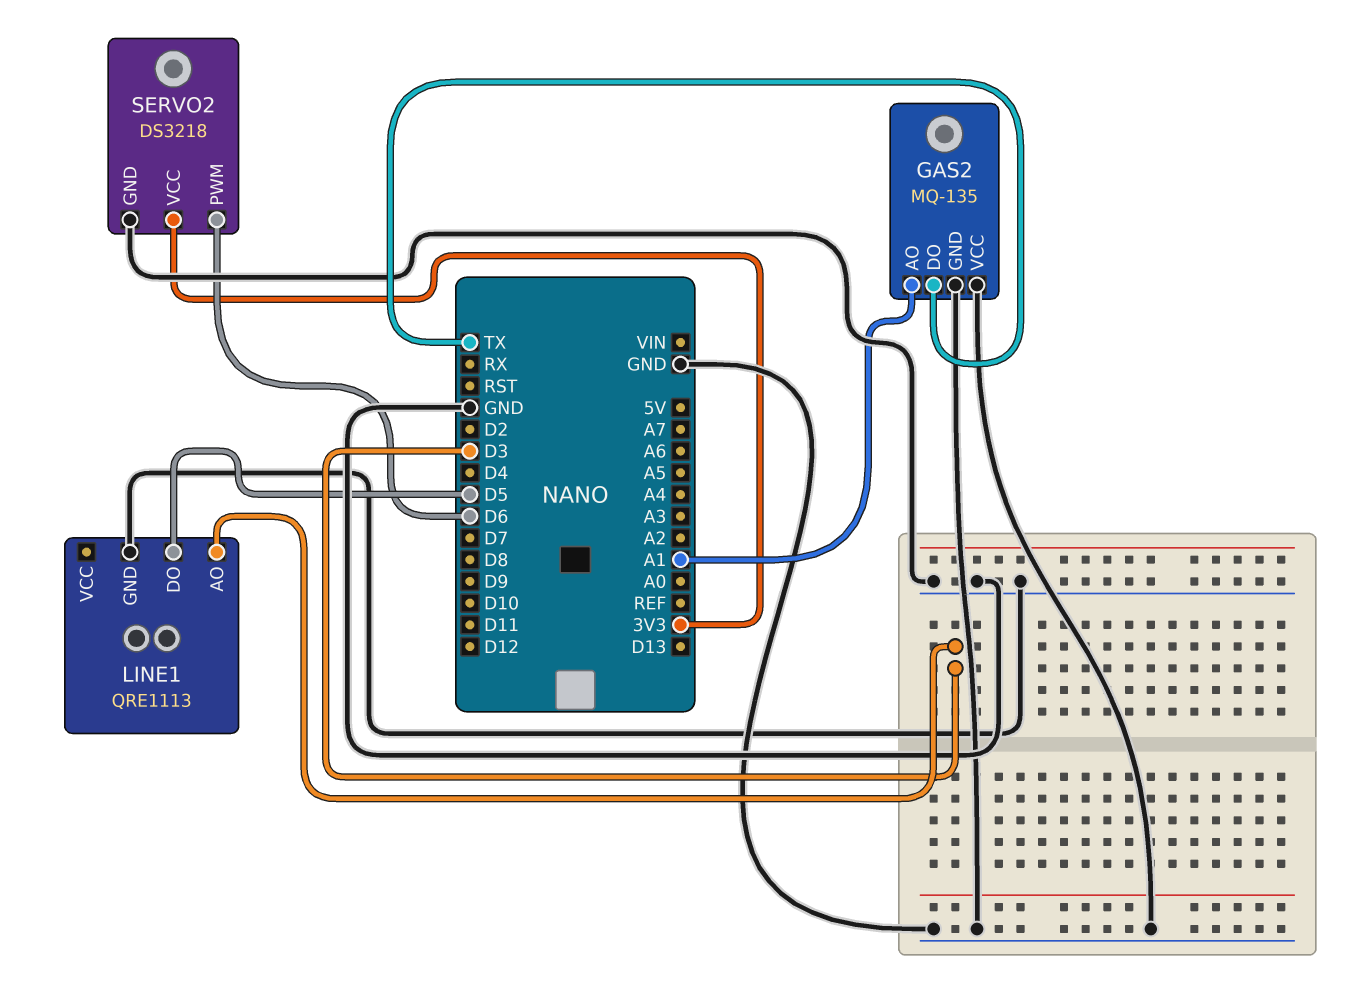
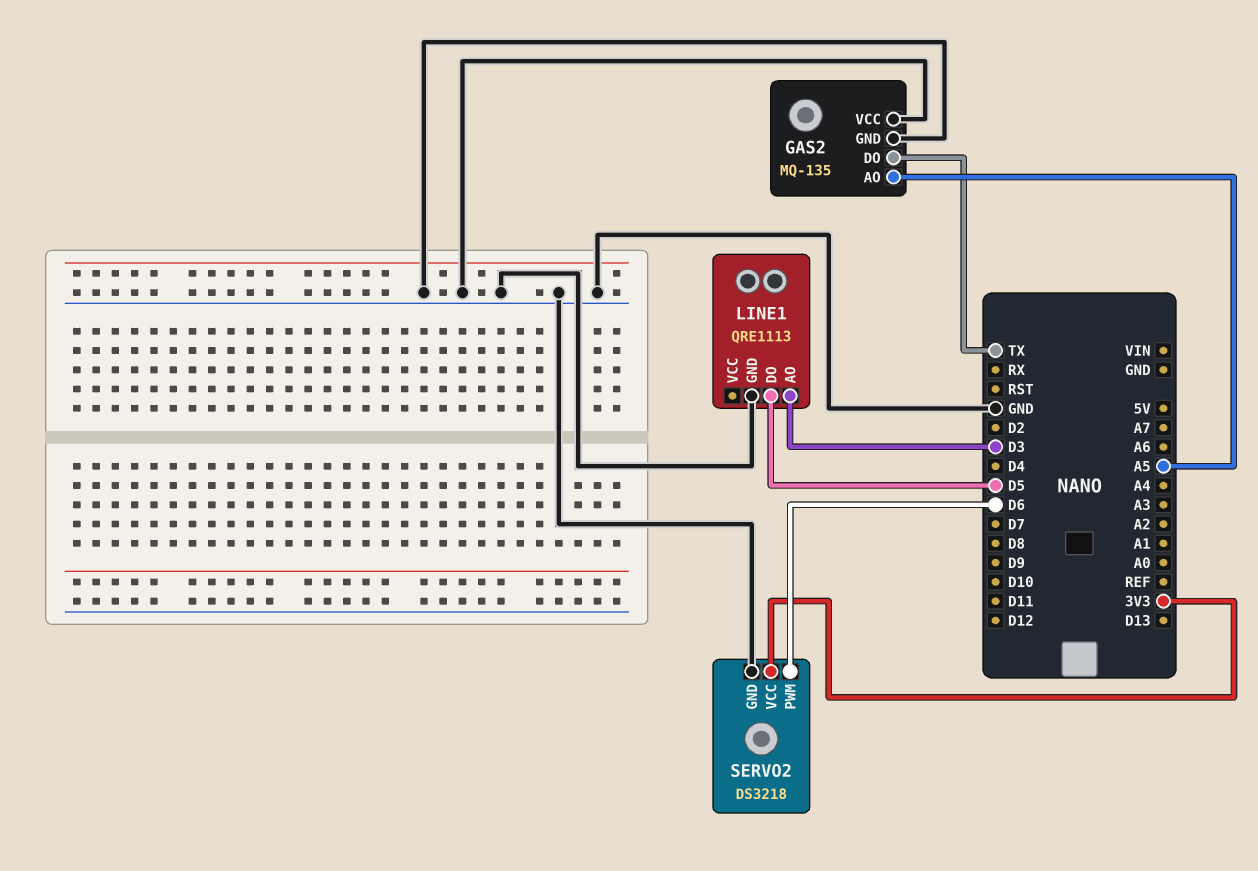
GAS2 pin AO: A1 -> A5

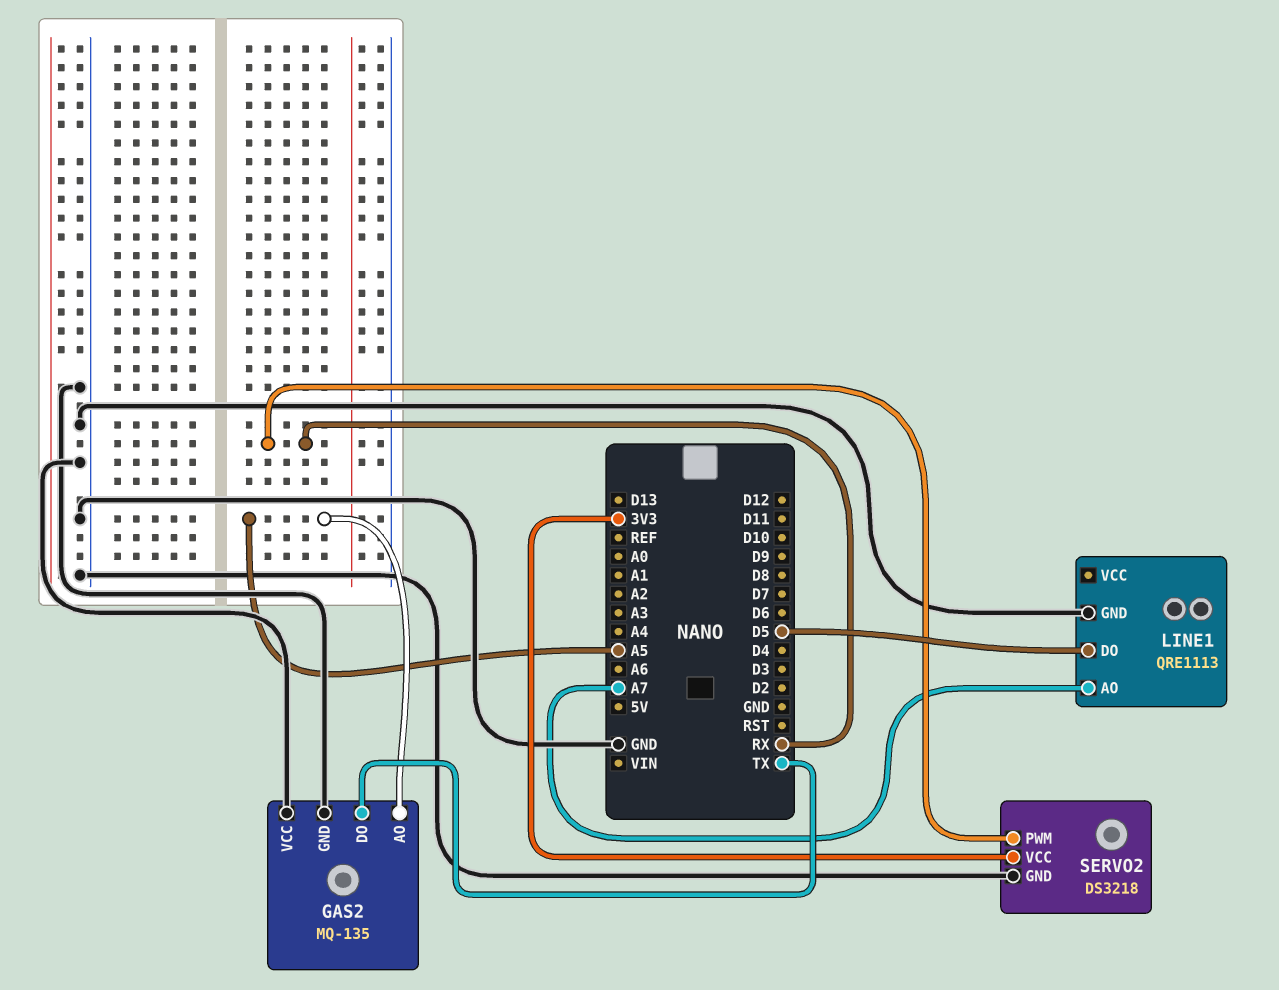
LINE1 pin AO: D3 -> A7
SERVO2 pin PWM: D6 -> RX

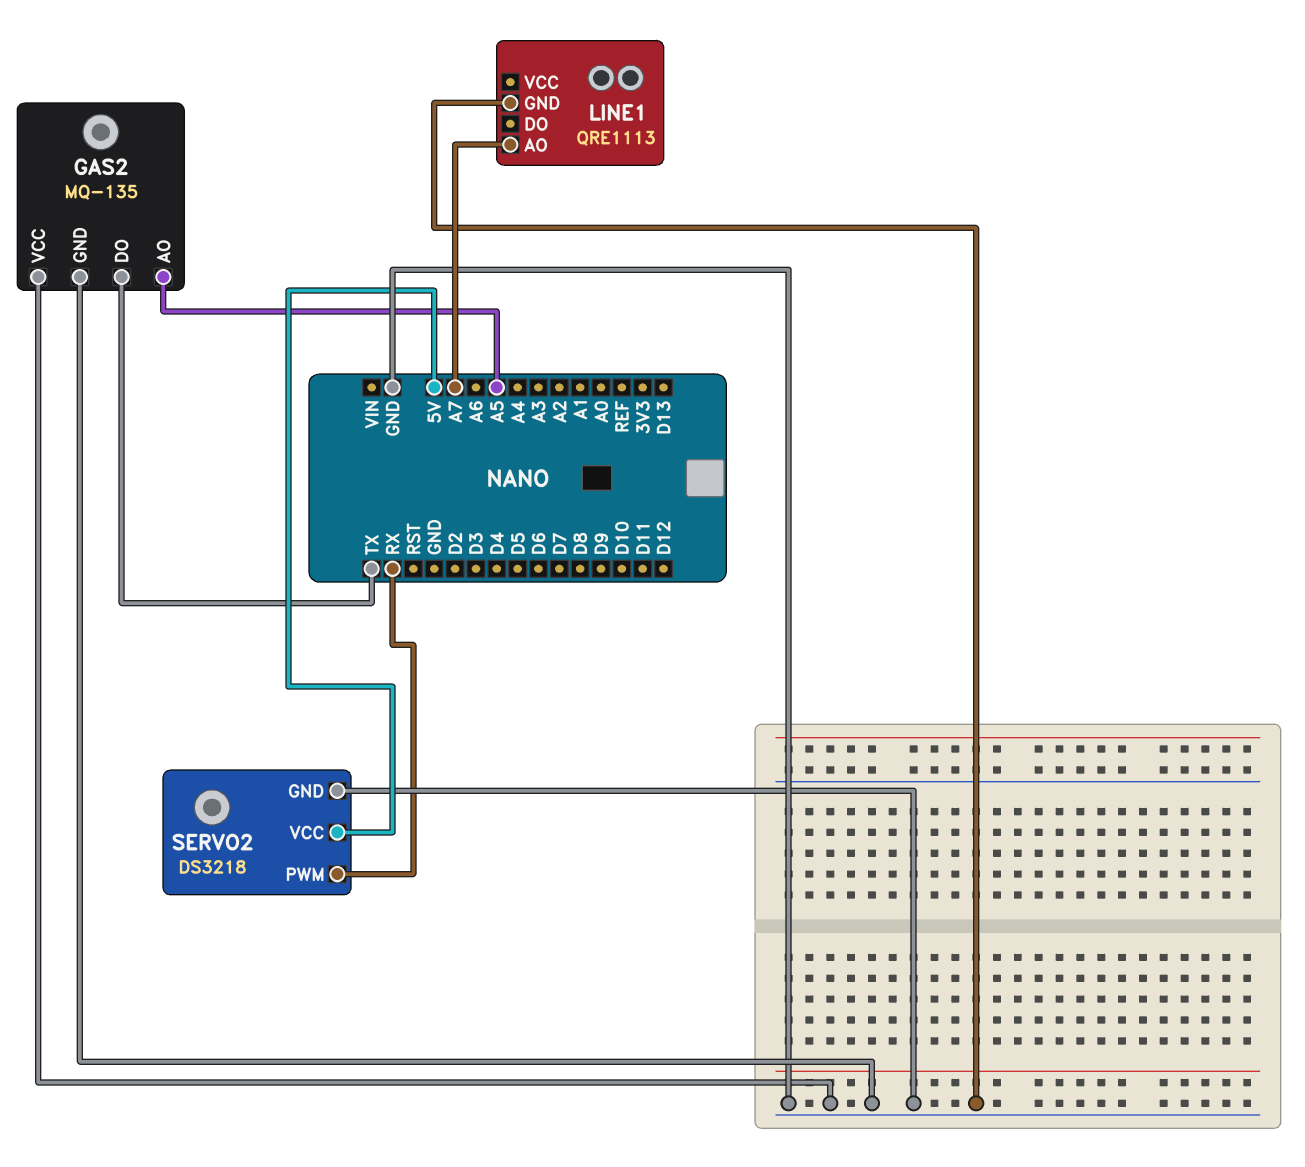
LINE1 pin DO: D5 -> none
SERVO2 pin VCC: 3V3 -> 5V

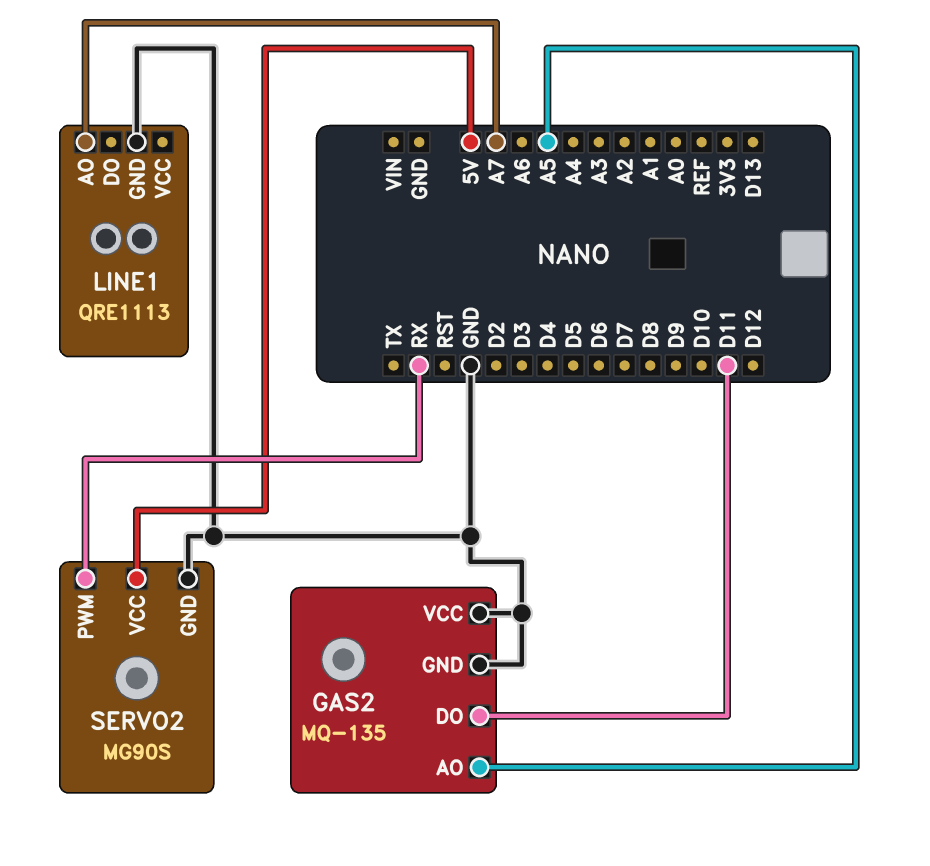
GAS2 pin DO: TX -> D11
SERVO2: DS3218 -> MG90S

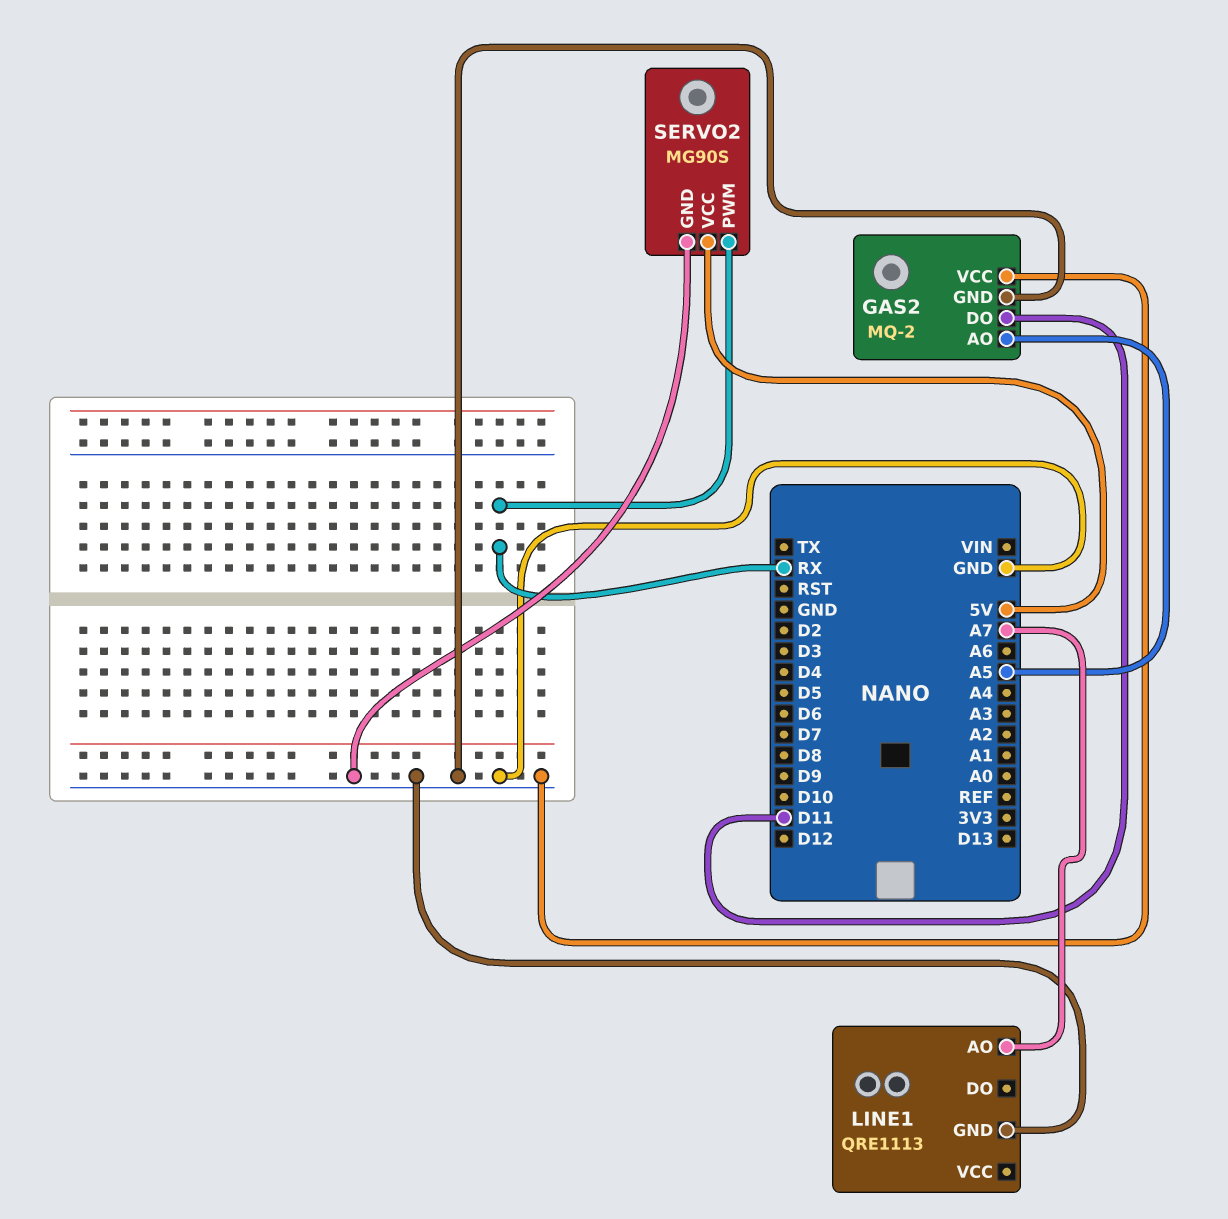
GAS2: MQ-135 -> MQ-2

